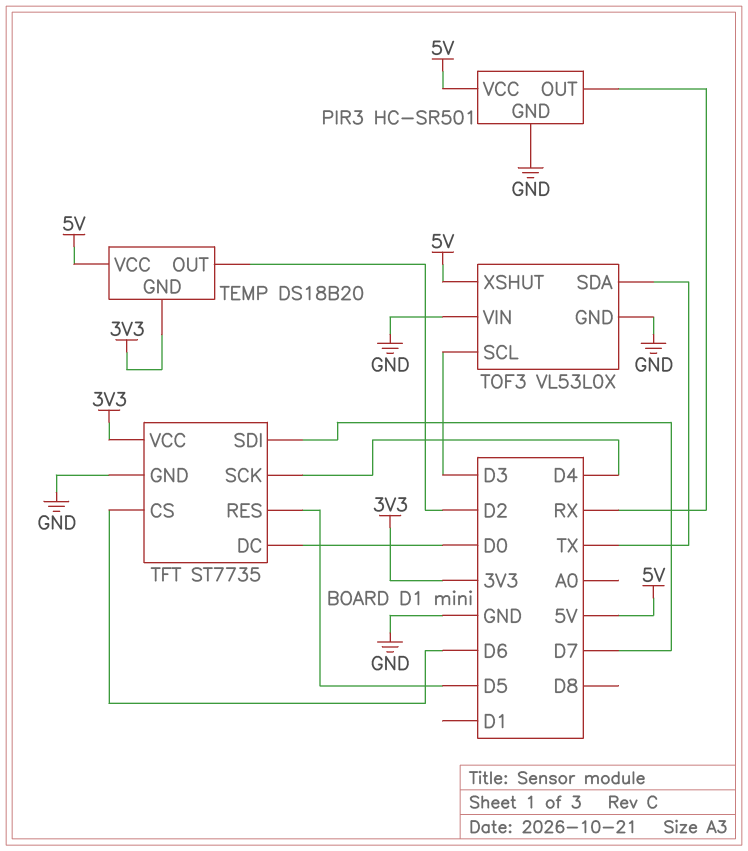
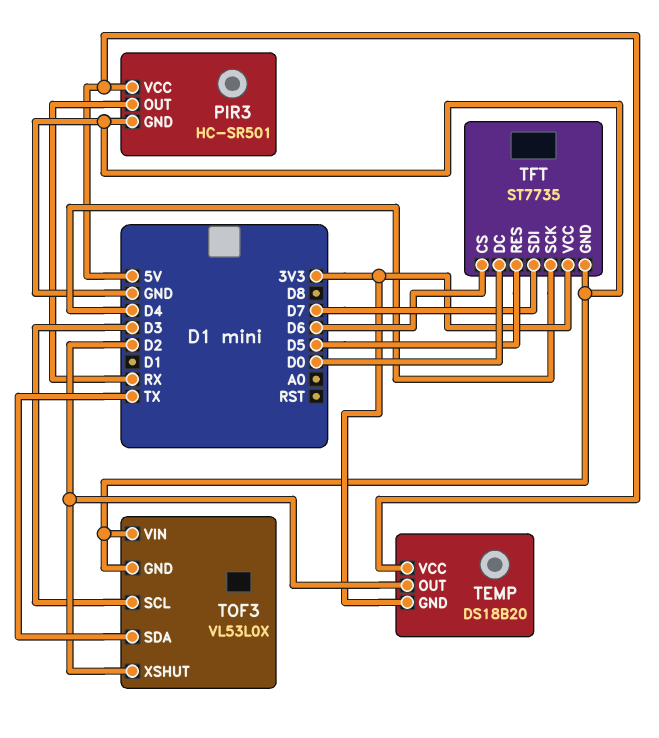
TOF3 pin XSHUT: 5V -> D2

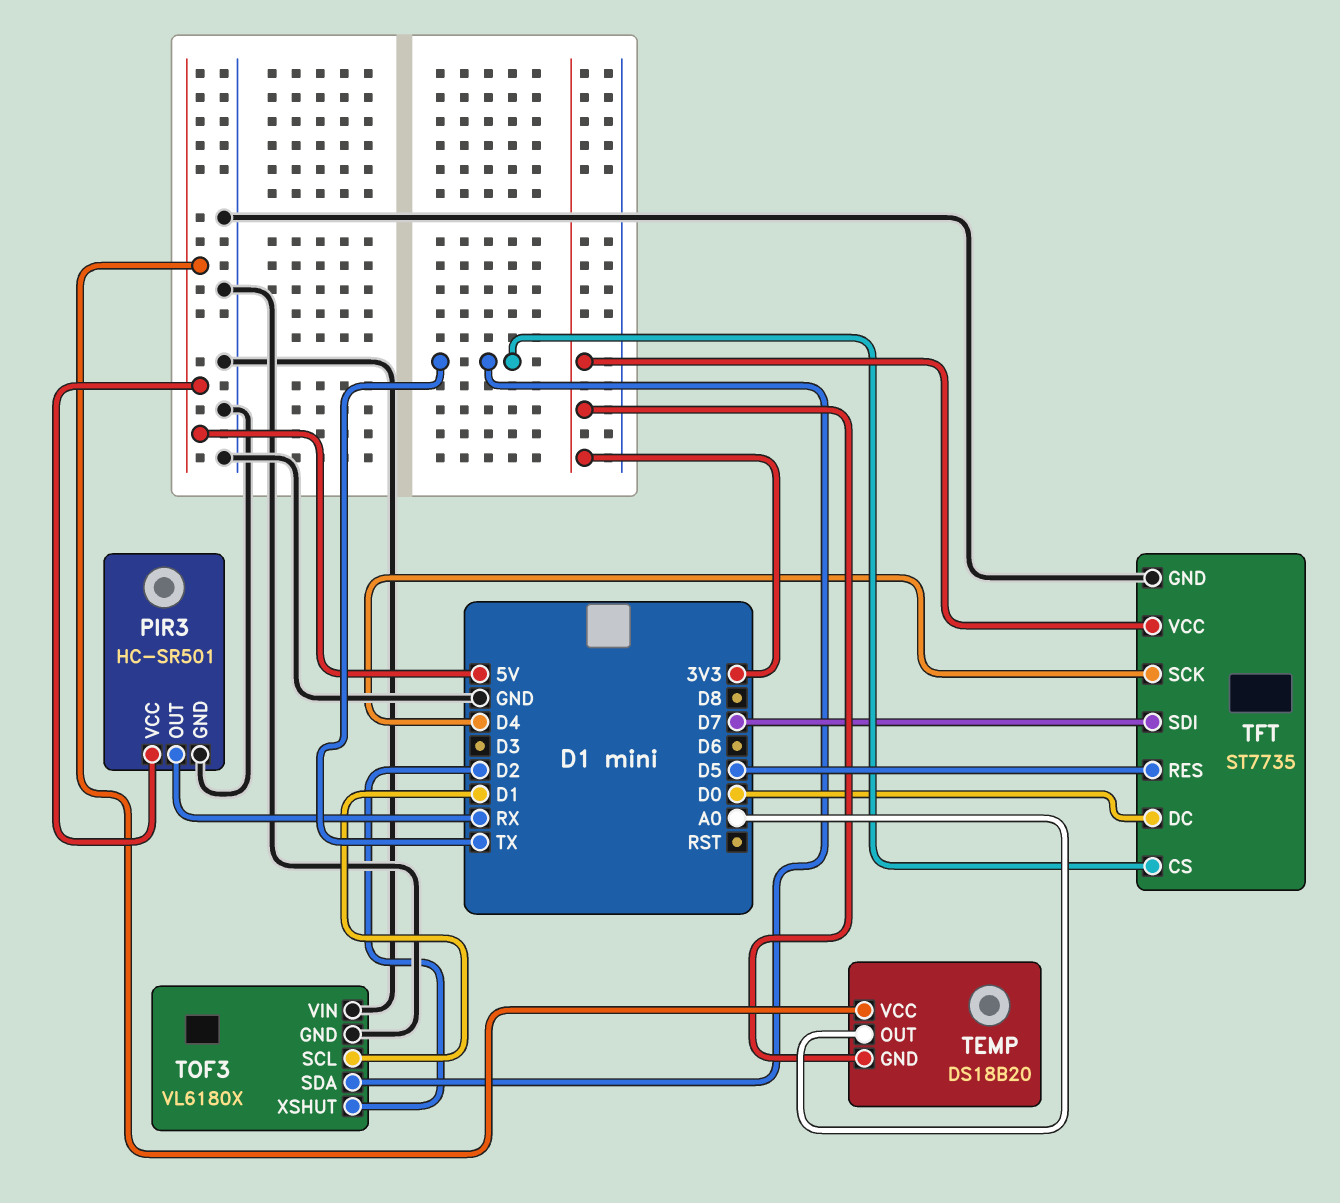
TEMP pin OUT: D2 -> A0
TFT pin CS: D6 -> TX
TOF3: VL53L0X -> VL6180X
TOF3 pin SCL: D3 -> D1

